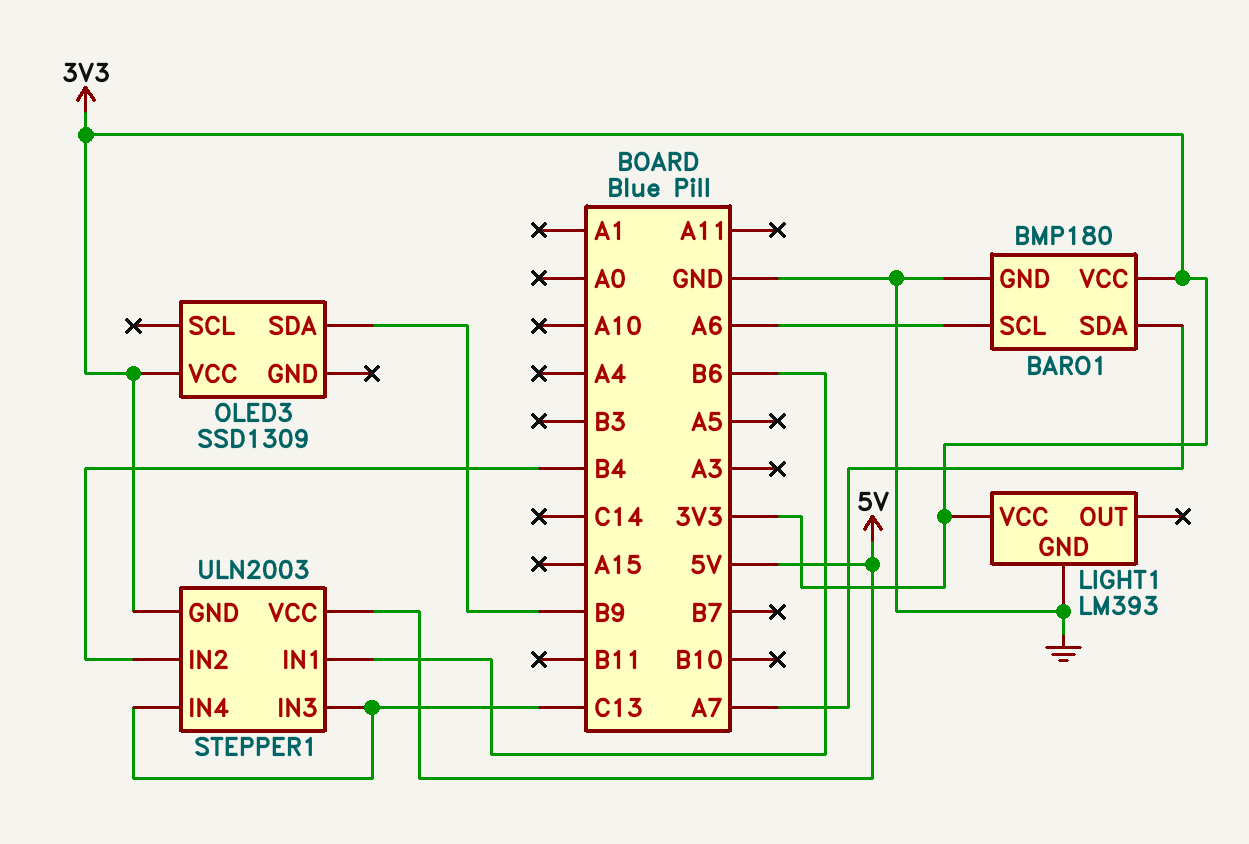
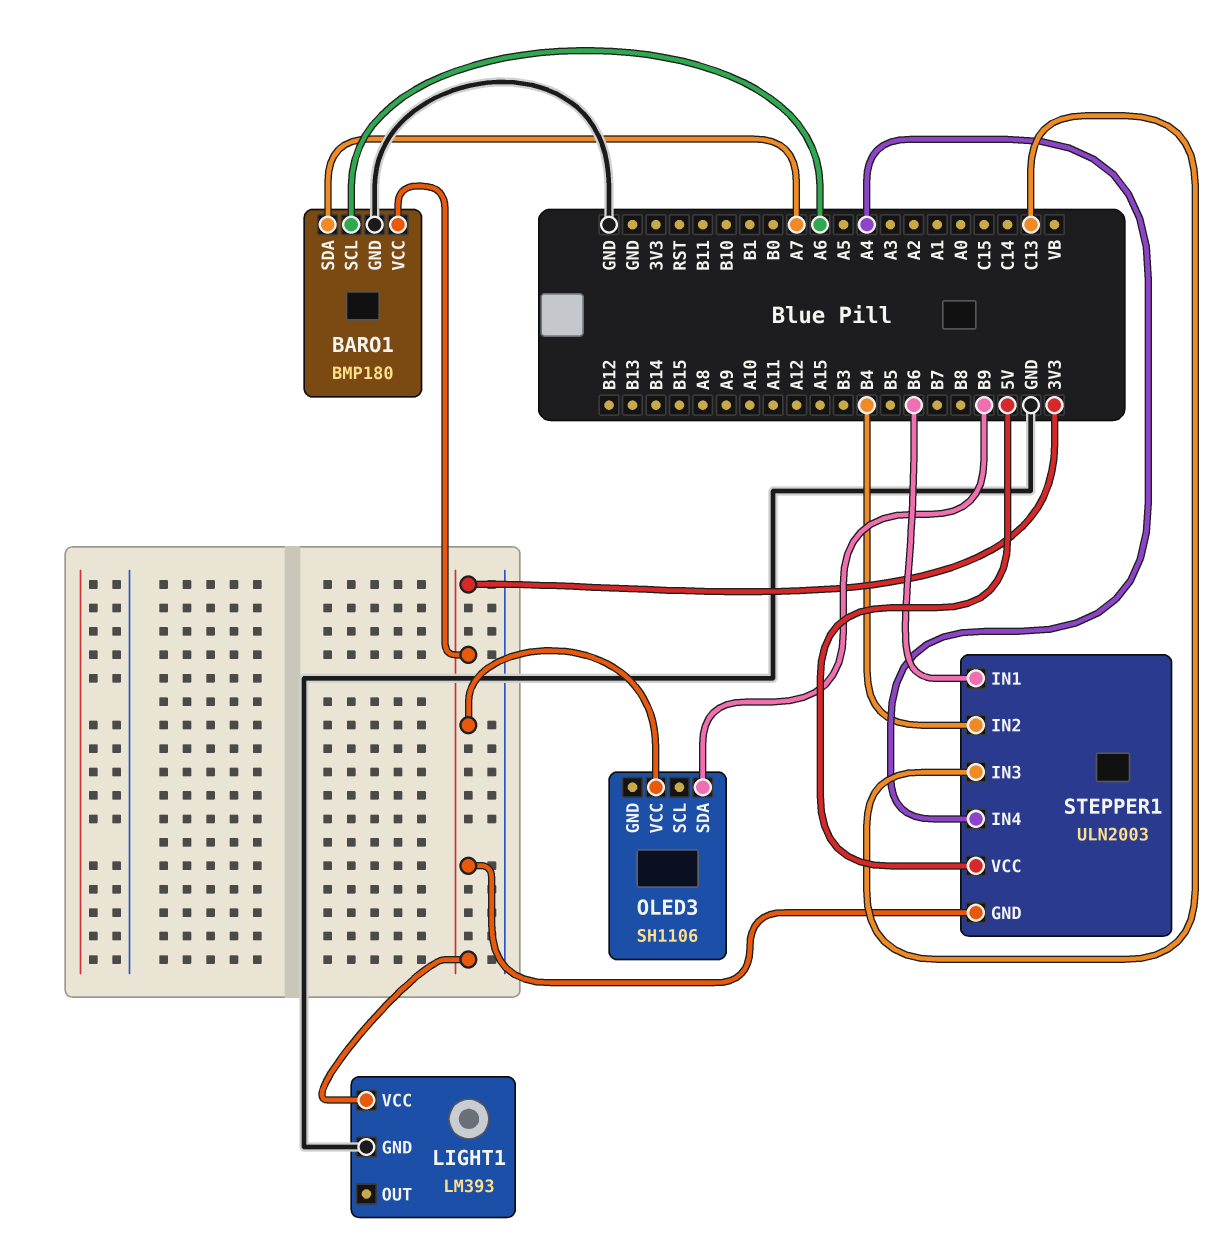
OLED3: SSD1309 -> SH1106
STEPPER1 pin IN4: C13 -> A4

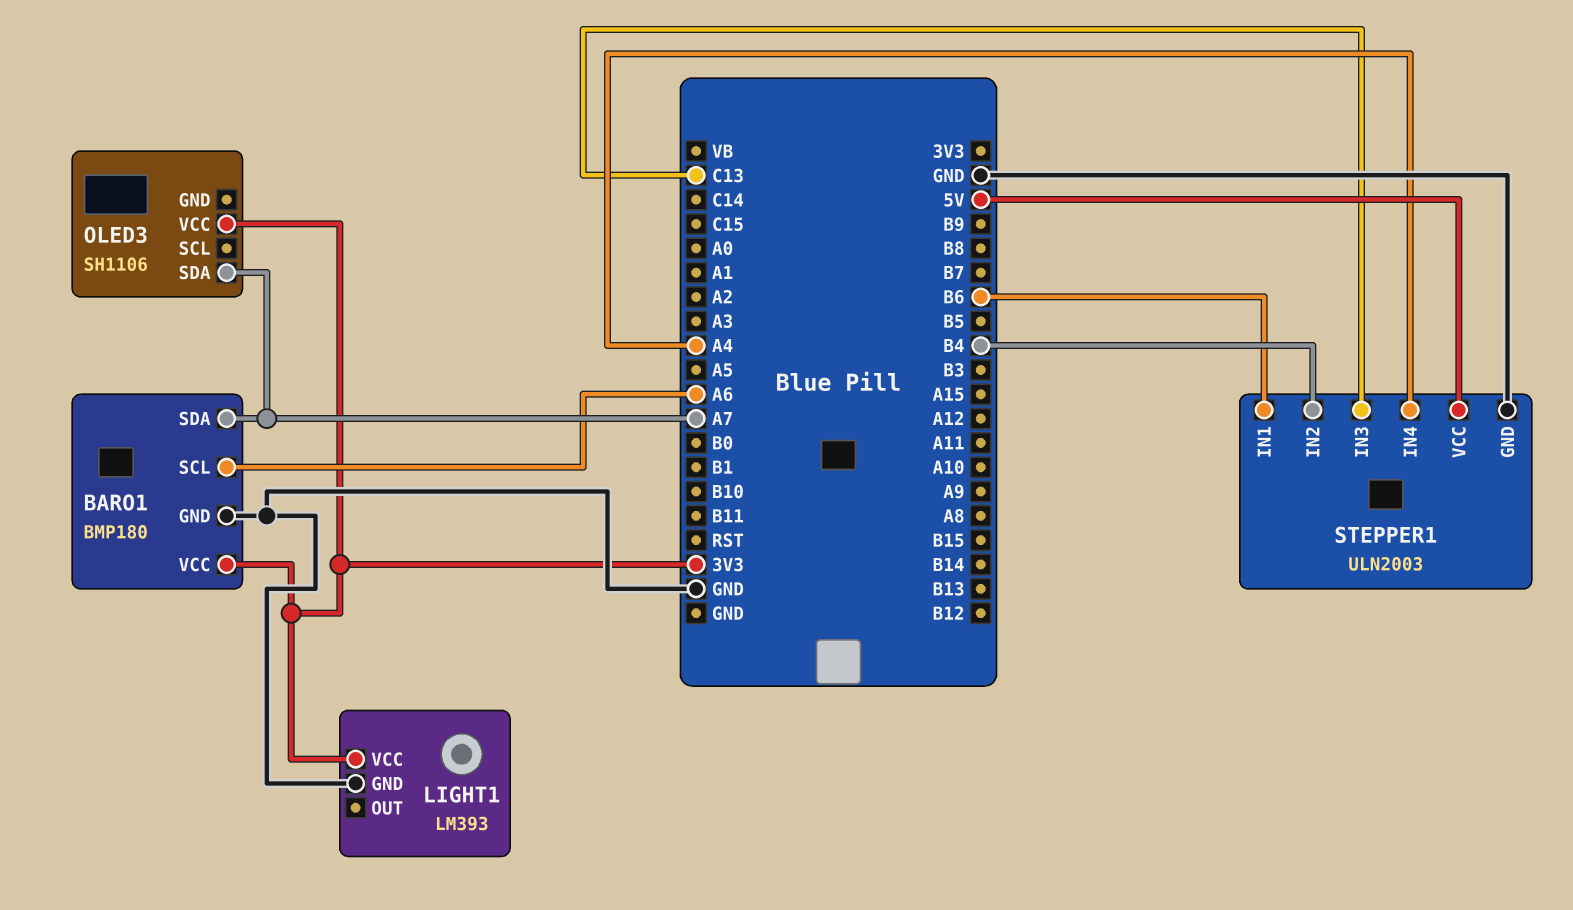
OLED3 pin SDA: B9 -> A7
STEPPER1 pin GND: 3V3 -> GND

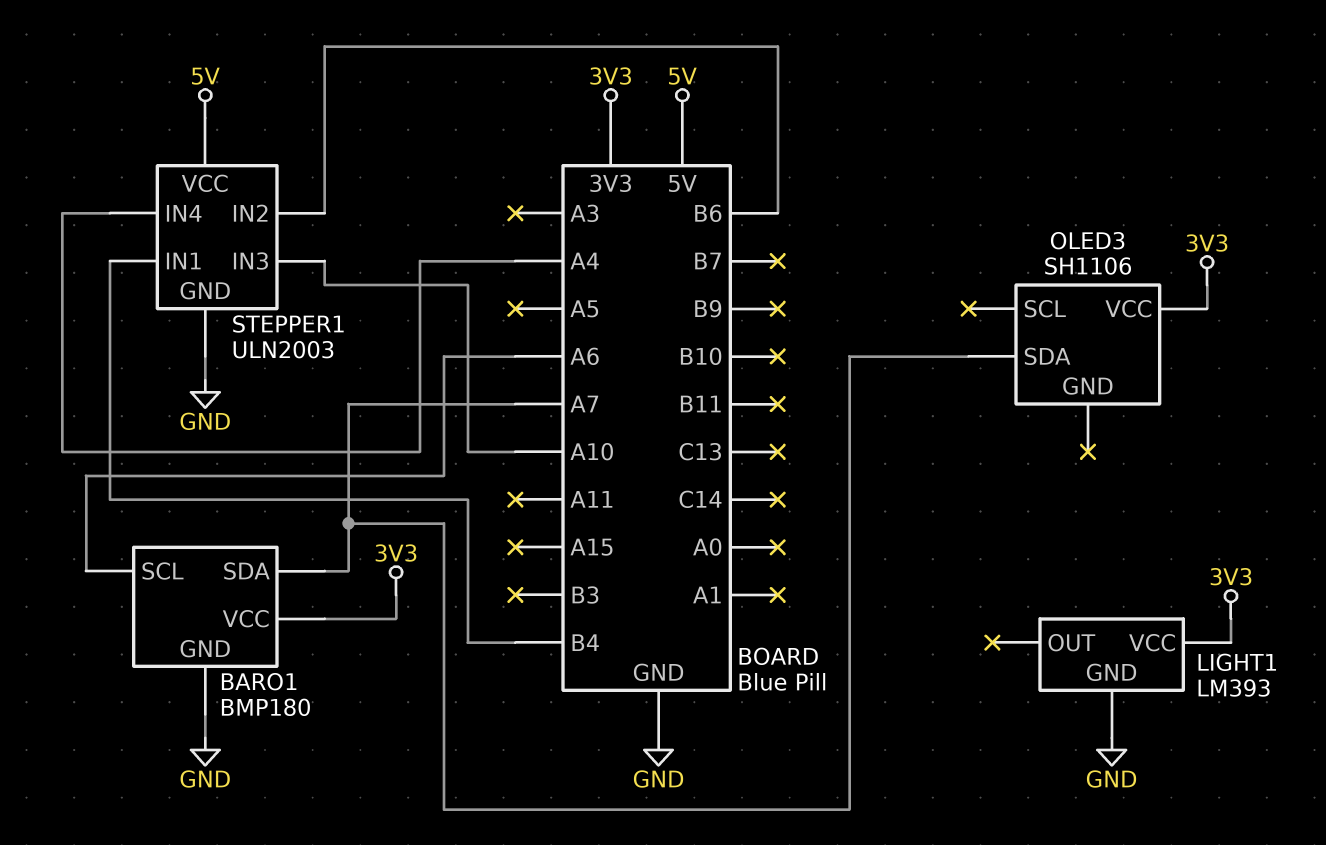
STEPPER1 pin IN1: B6 -> B4
STEPPER1 pin IN2: B4 -> B6
STEPPER1 pin IN3: C13 -> A10

